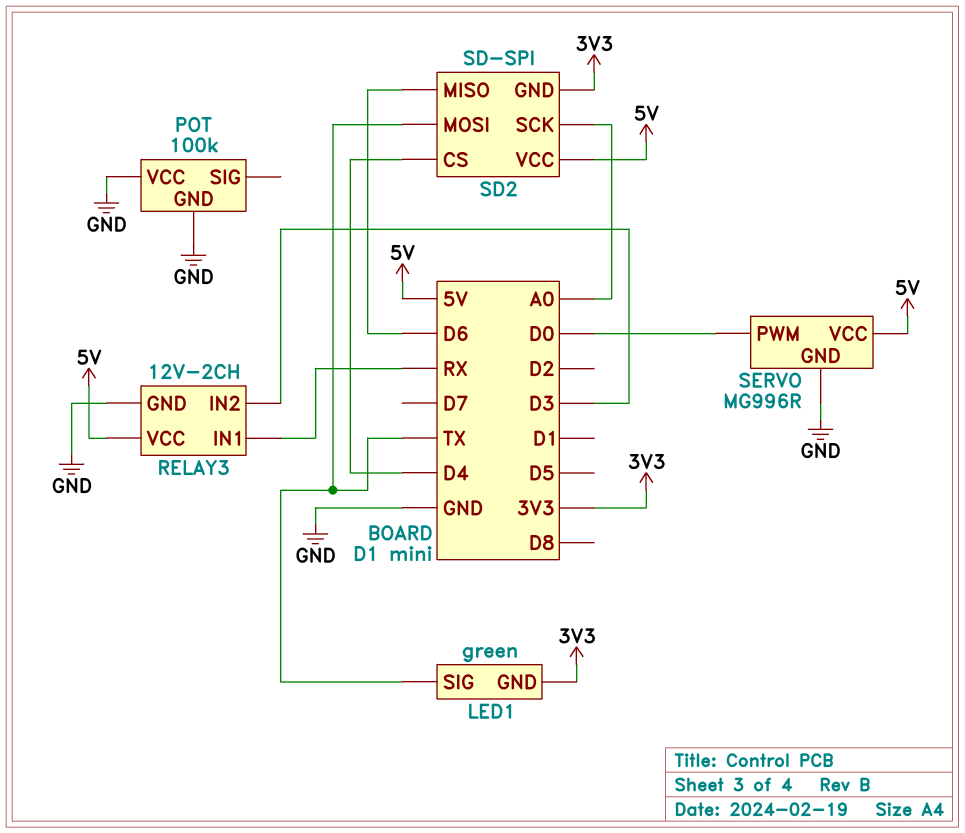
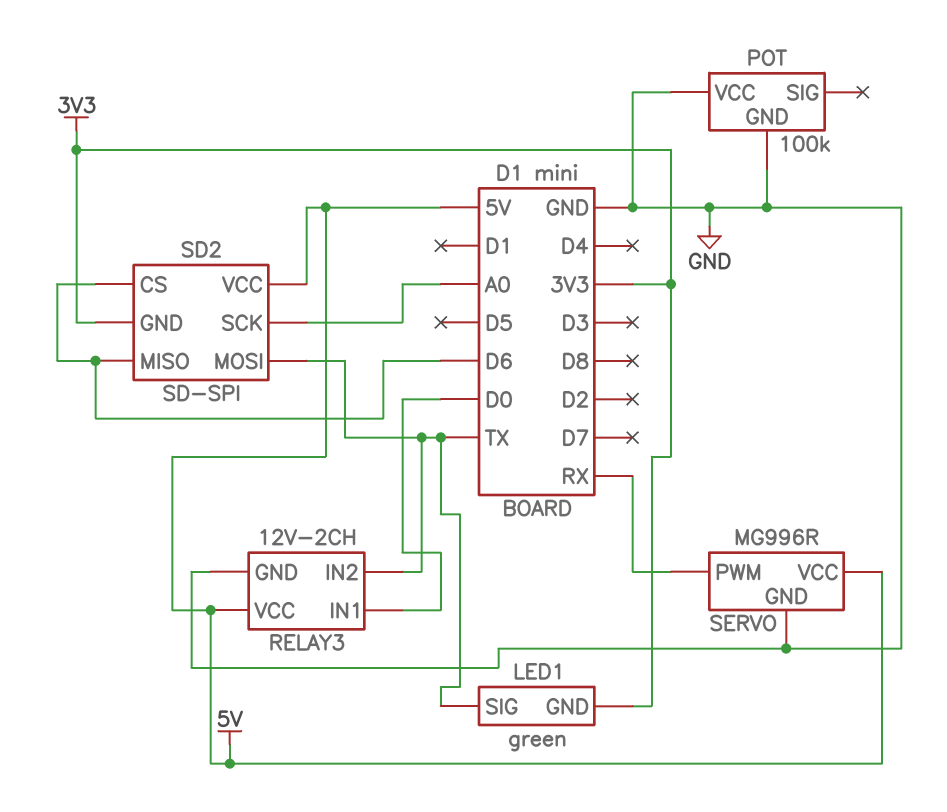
RELAY3 pin IN1: RX -> D0
RELAY3 pin IN2: D3 -> TX
SD2 pin CS: D4 -> D6
SERVO pin PWM: D0 -> RX

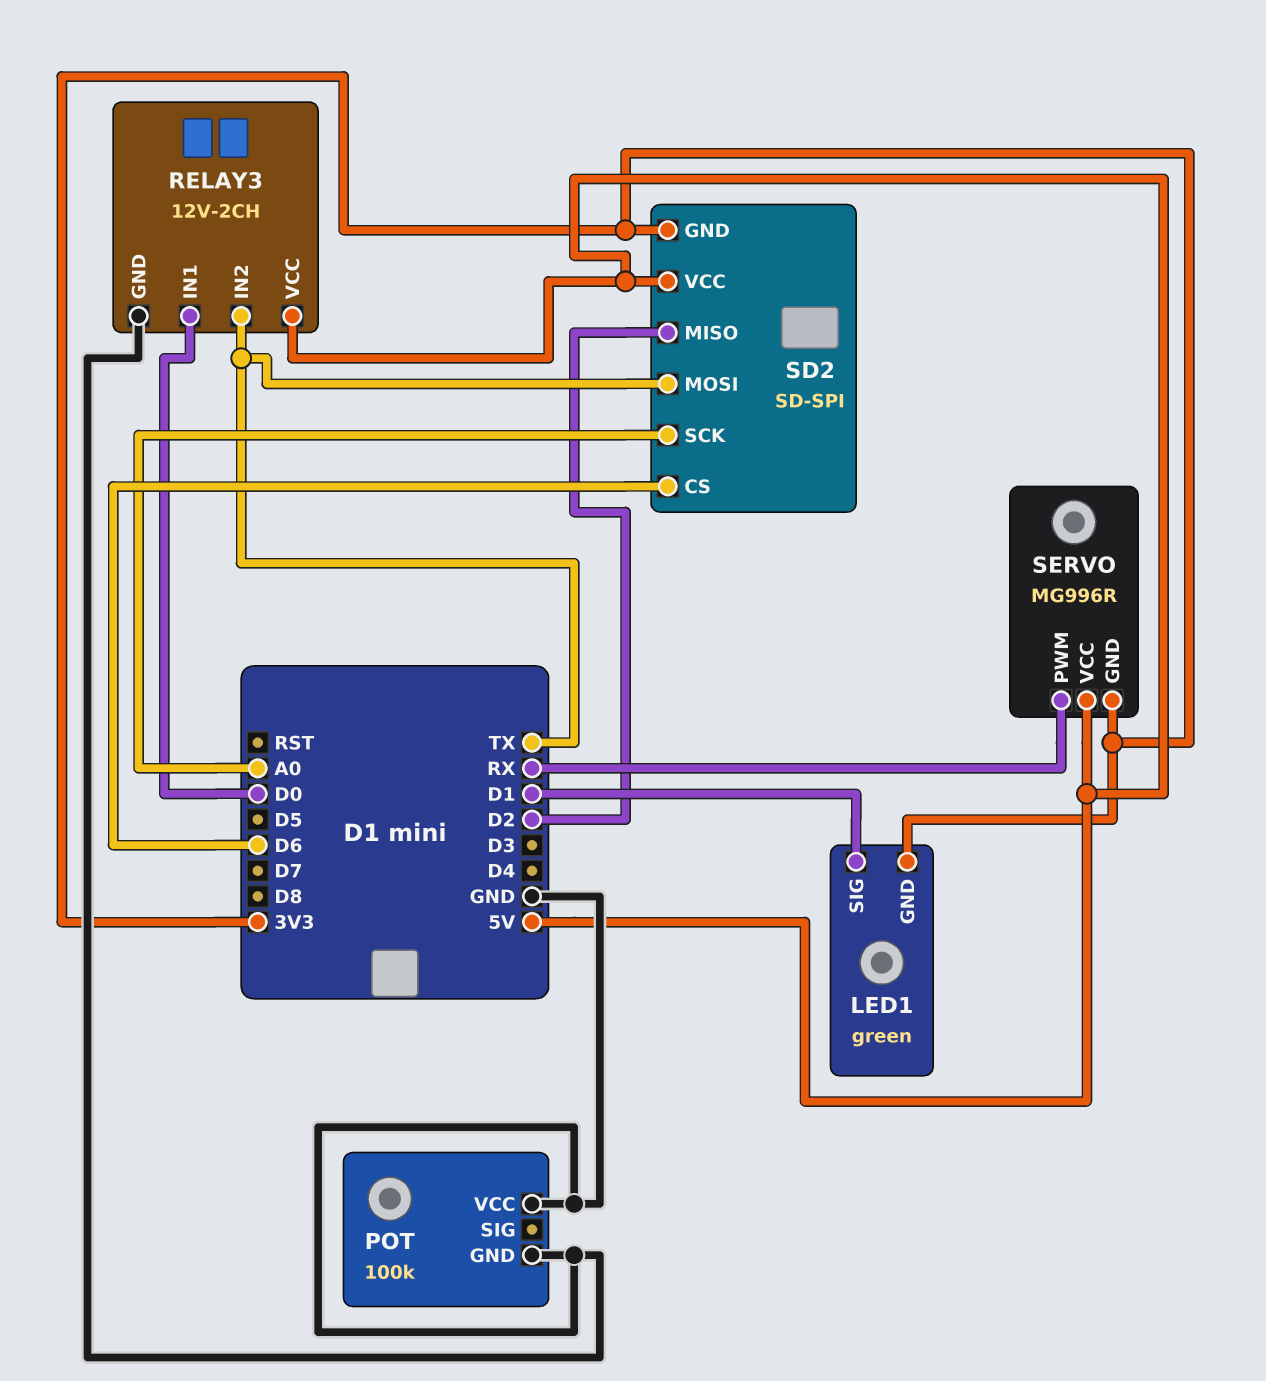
LED1 pin SIG: TX -> D1
SD2 pin MISO: D6 -> D2
SERVO pin GND: GND -> 3V3

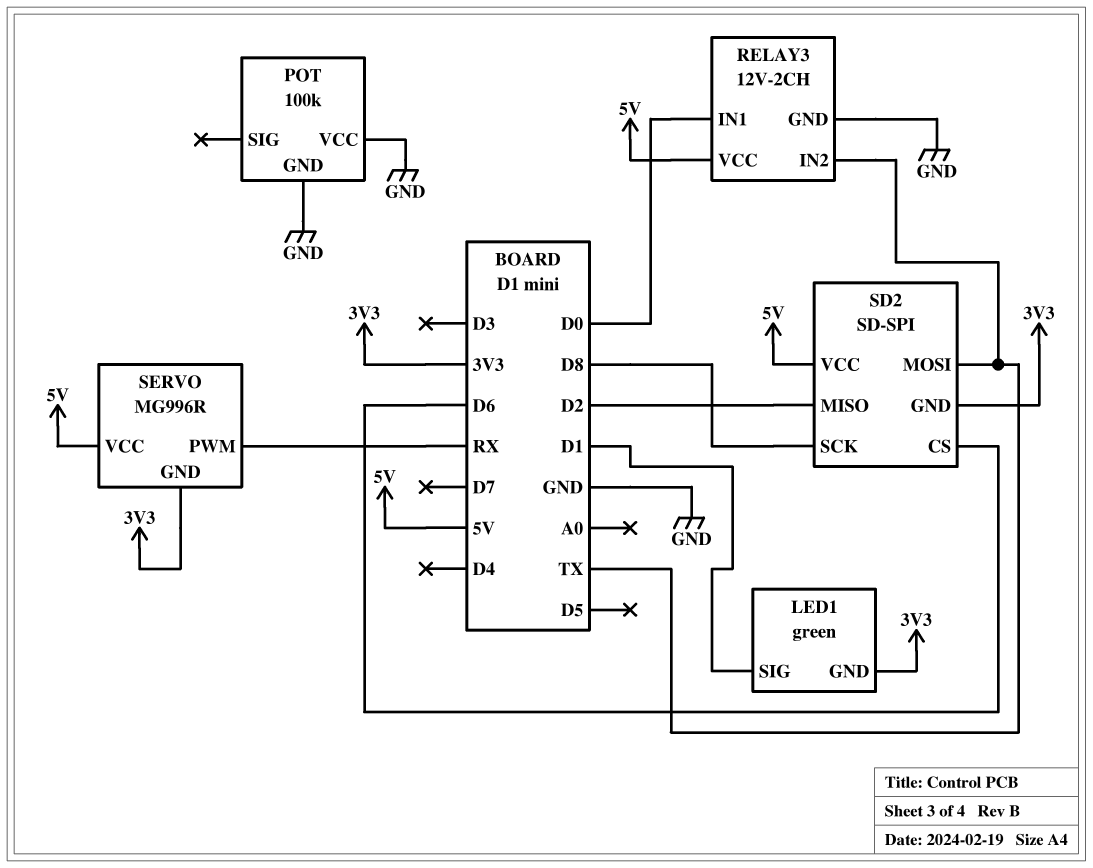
SD2 pin SCK: A0 -> D8

